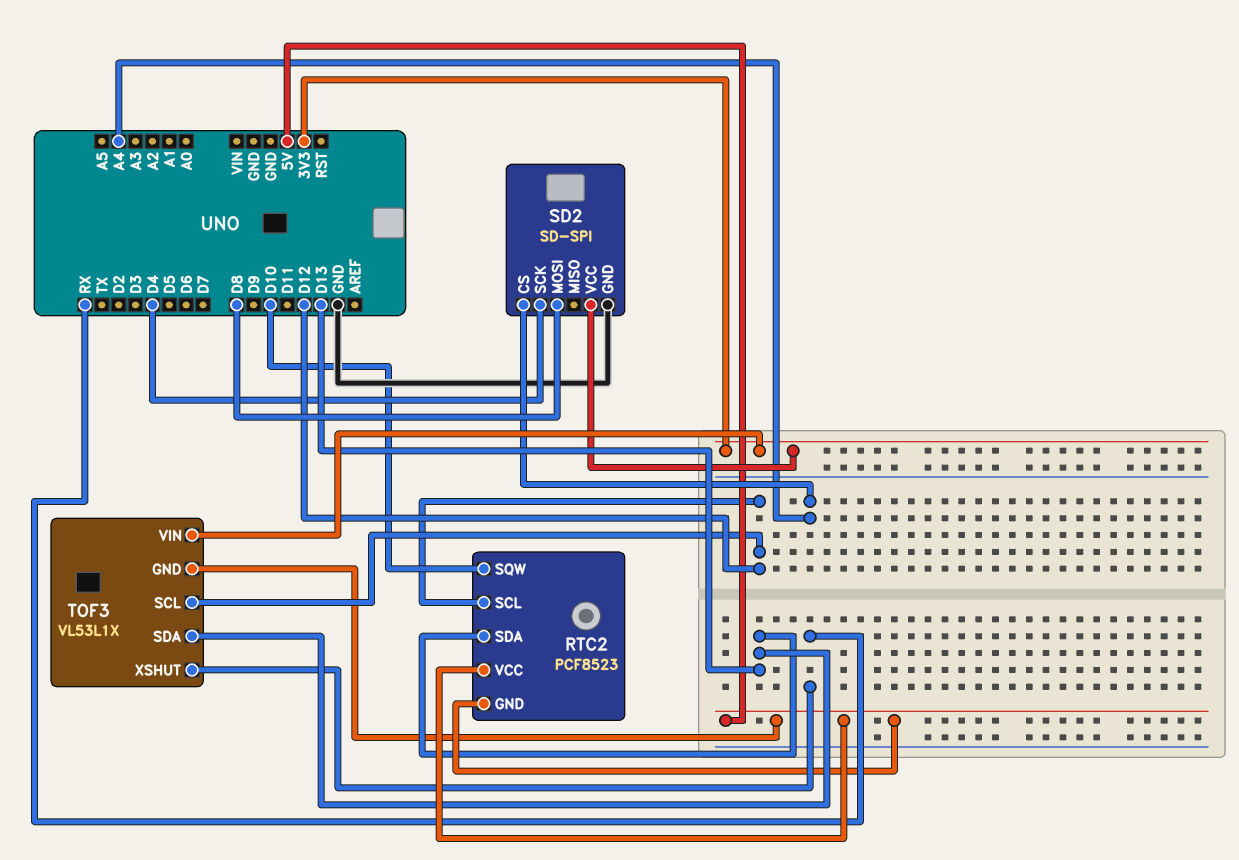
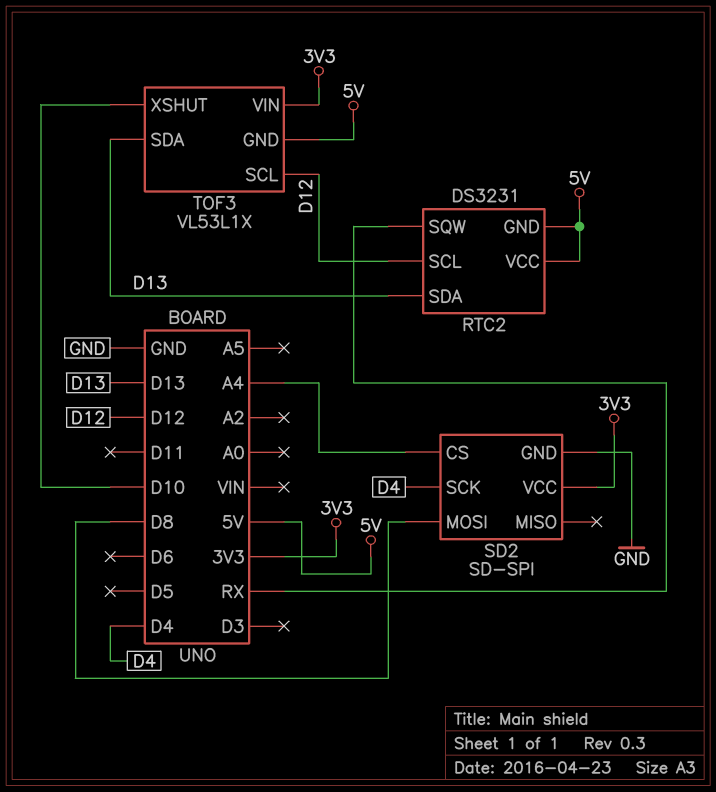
RTC2: PCF8523 -> DS3231
RTC2 pin SQW: D10 -> RX
TOF3 pin XSHUT: RX -> D10

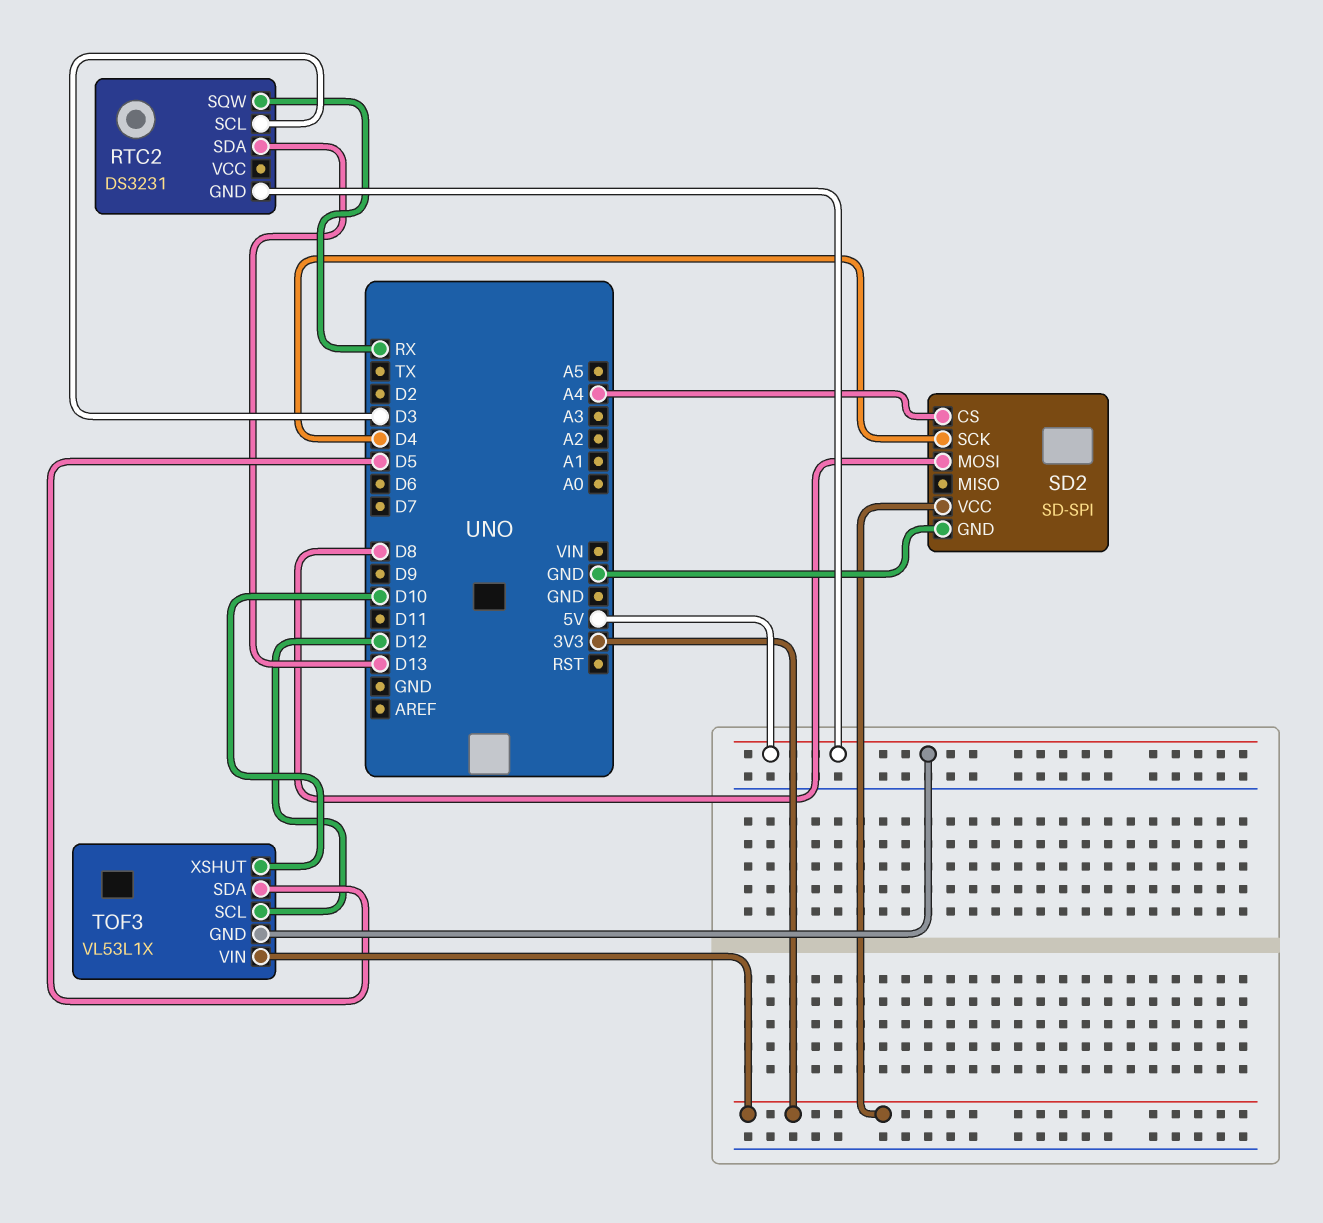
RTC2 pin SCL: D12 -> D3
RTC2 pin VCC: 5V -> none
TOF3 pin SDA: D13 -> D5

